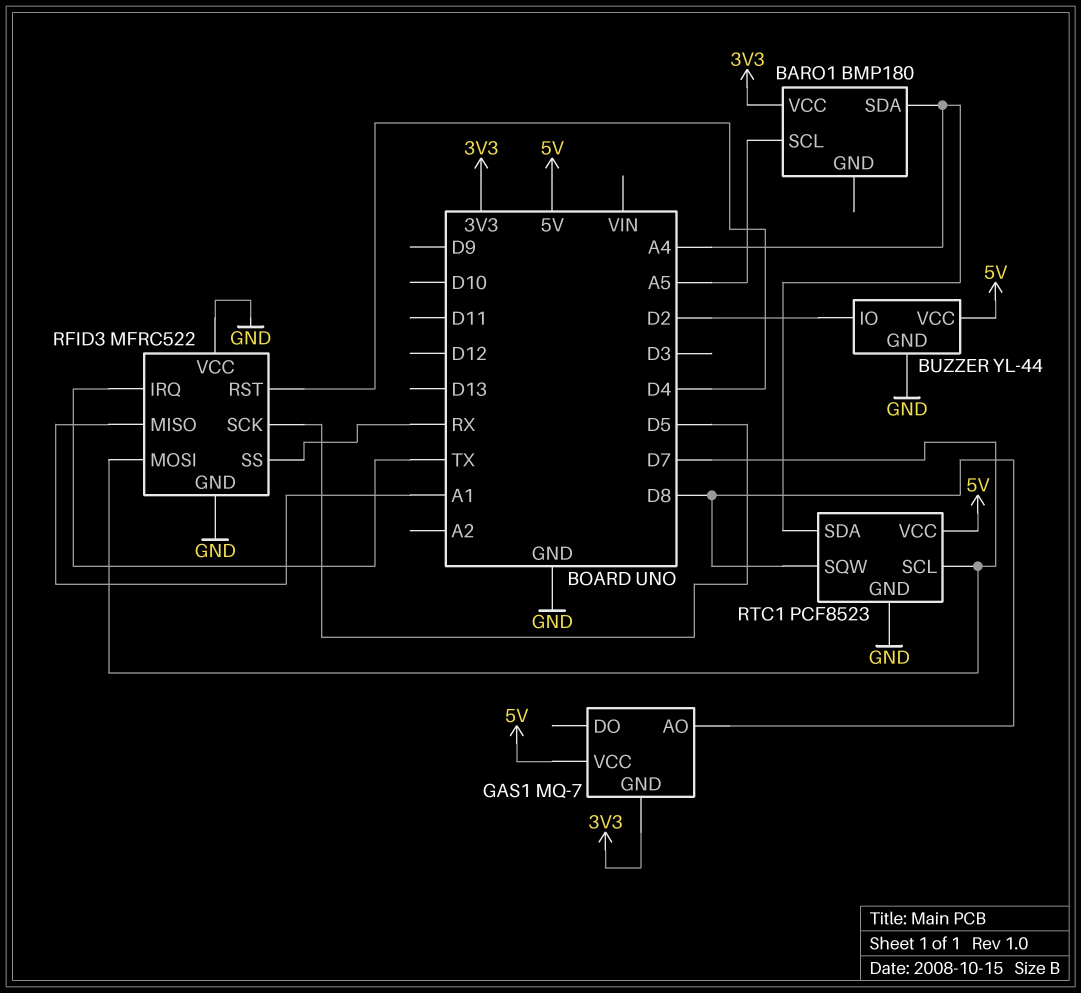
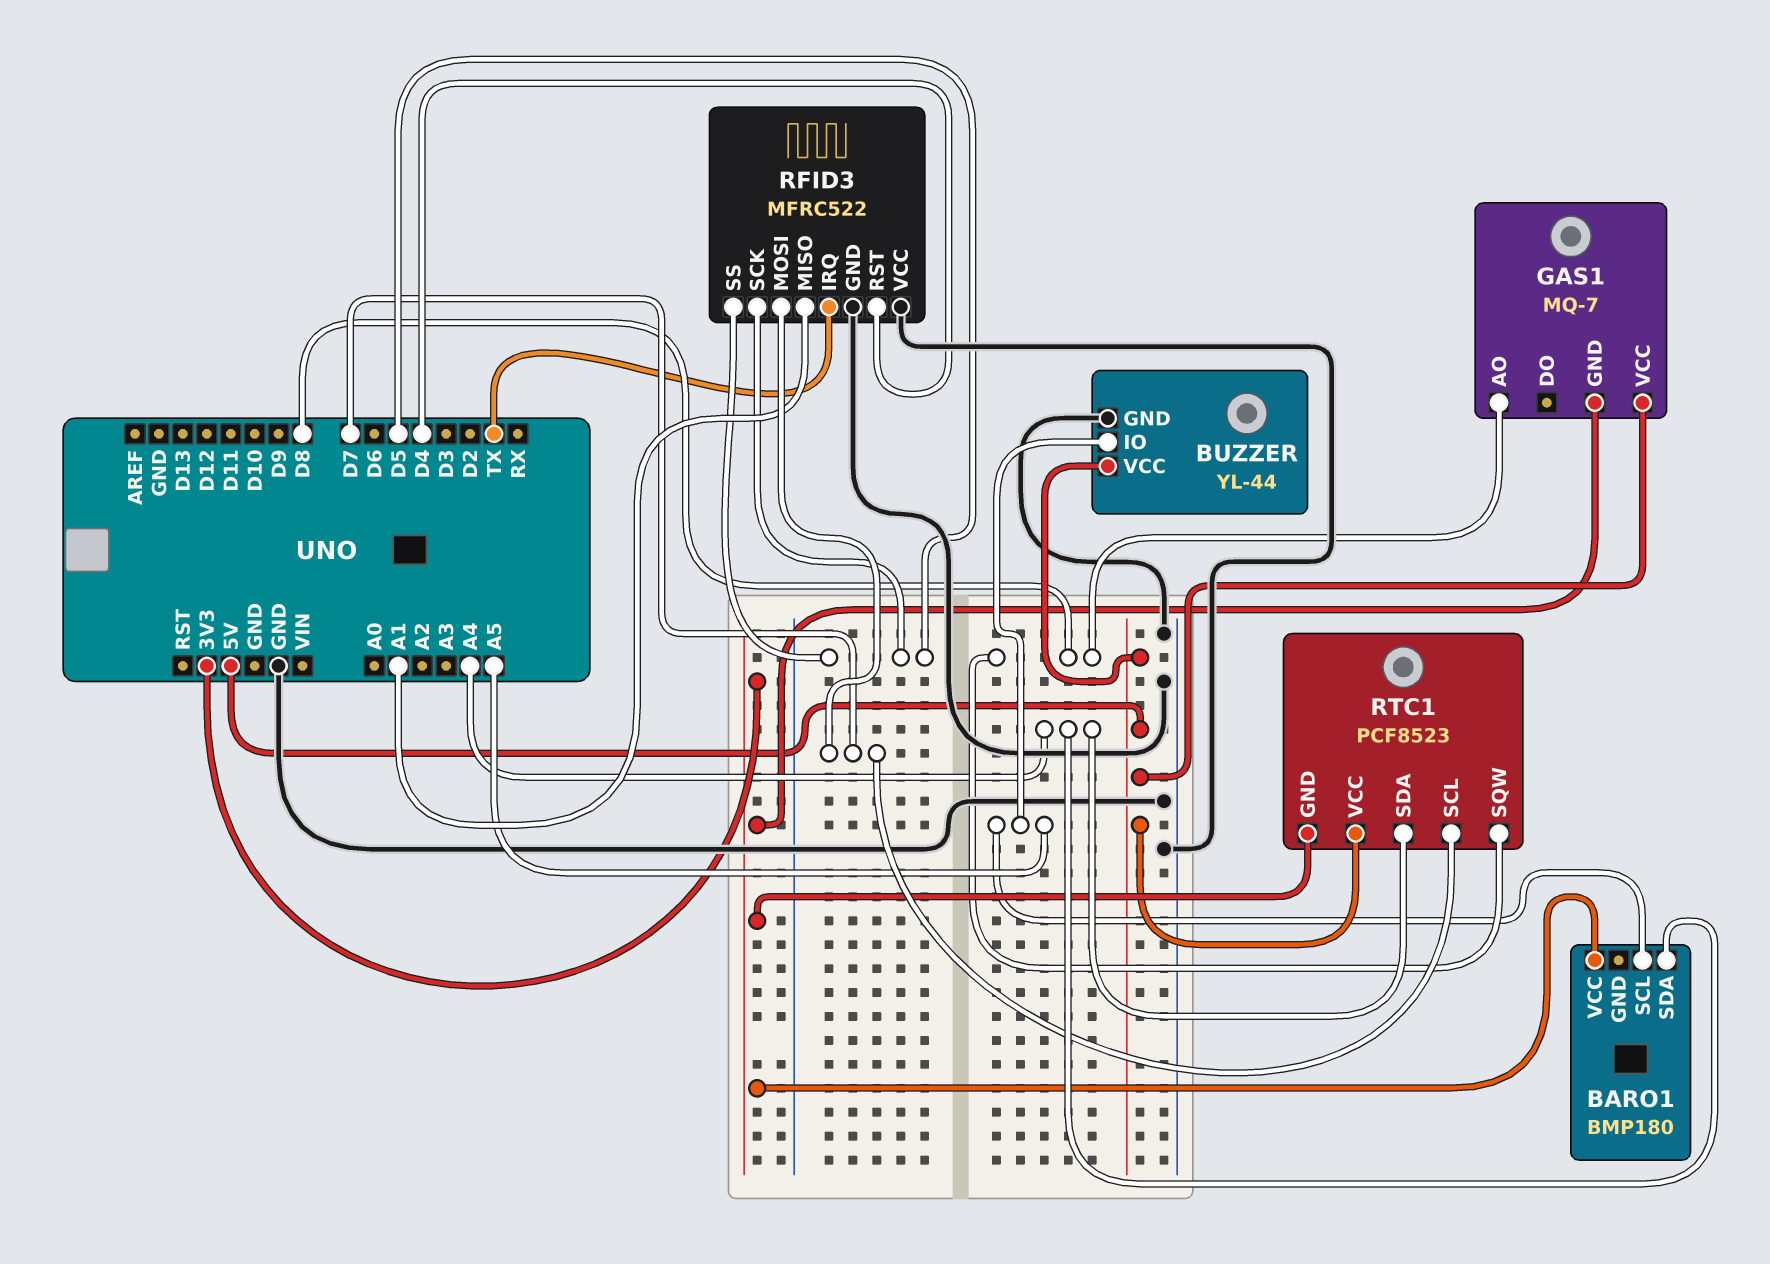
BUZZER pin IO: D2 -> A5
RFID3 pin SS: RX -> D5
RTC1 pin GND: GND -> 3V3

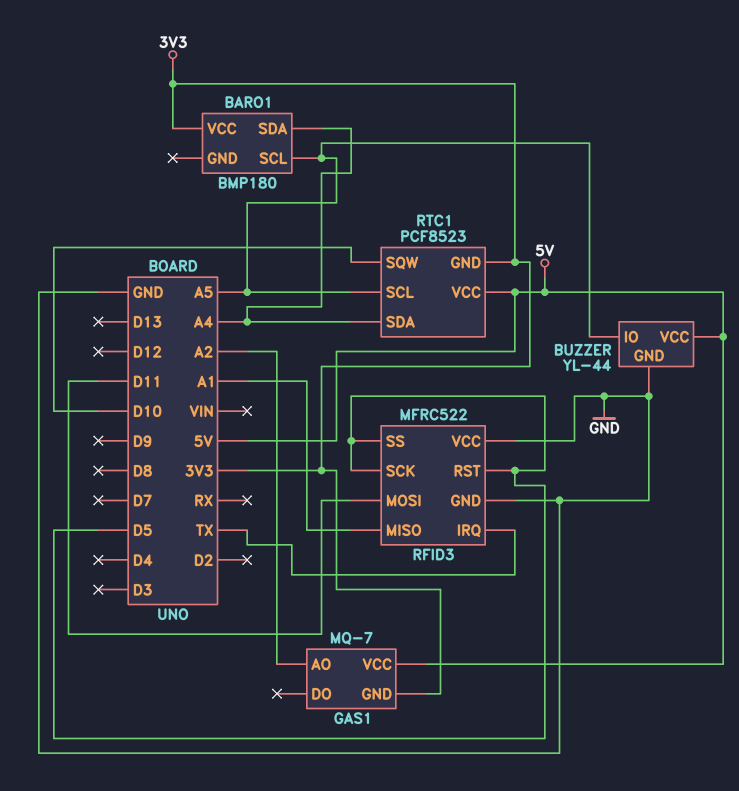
GAS1 pin AO: D8 -> A2
RFID3 pin MOSI: D7 -> D11
RFID3 pin RST: D4 -> D5
RTC1 pin SCL: D7 -> A5
RTC1 pin SQW: D8 -> D10

